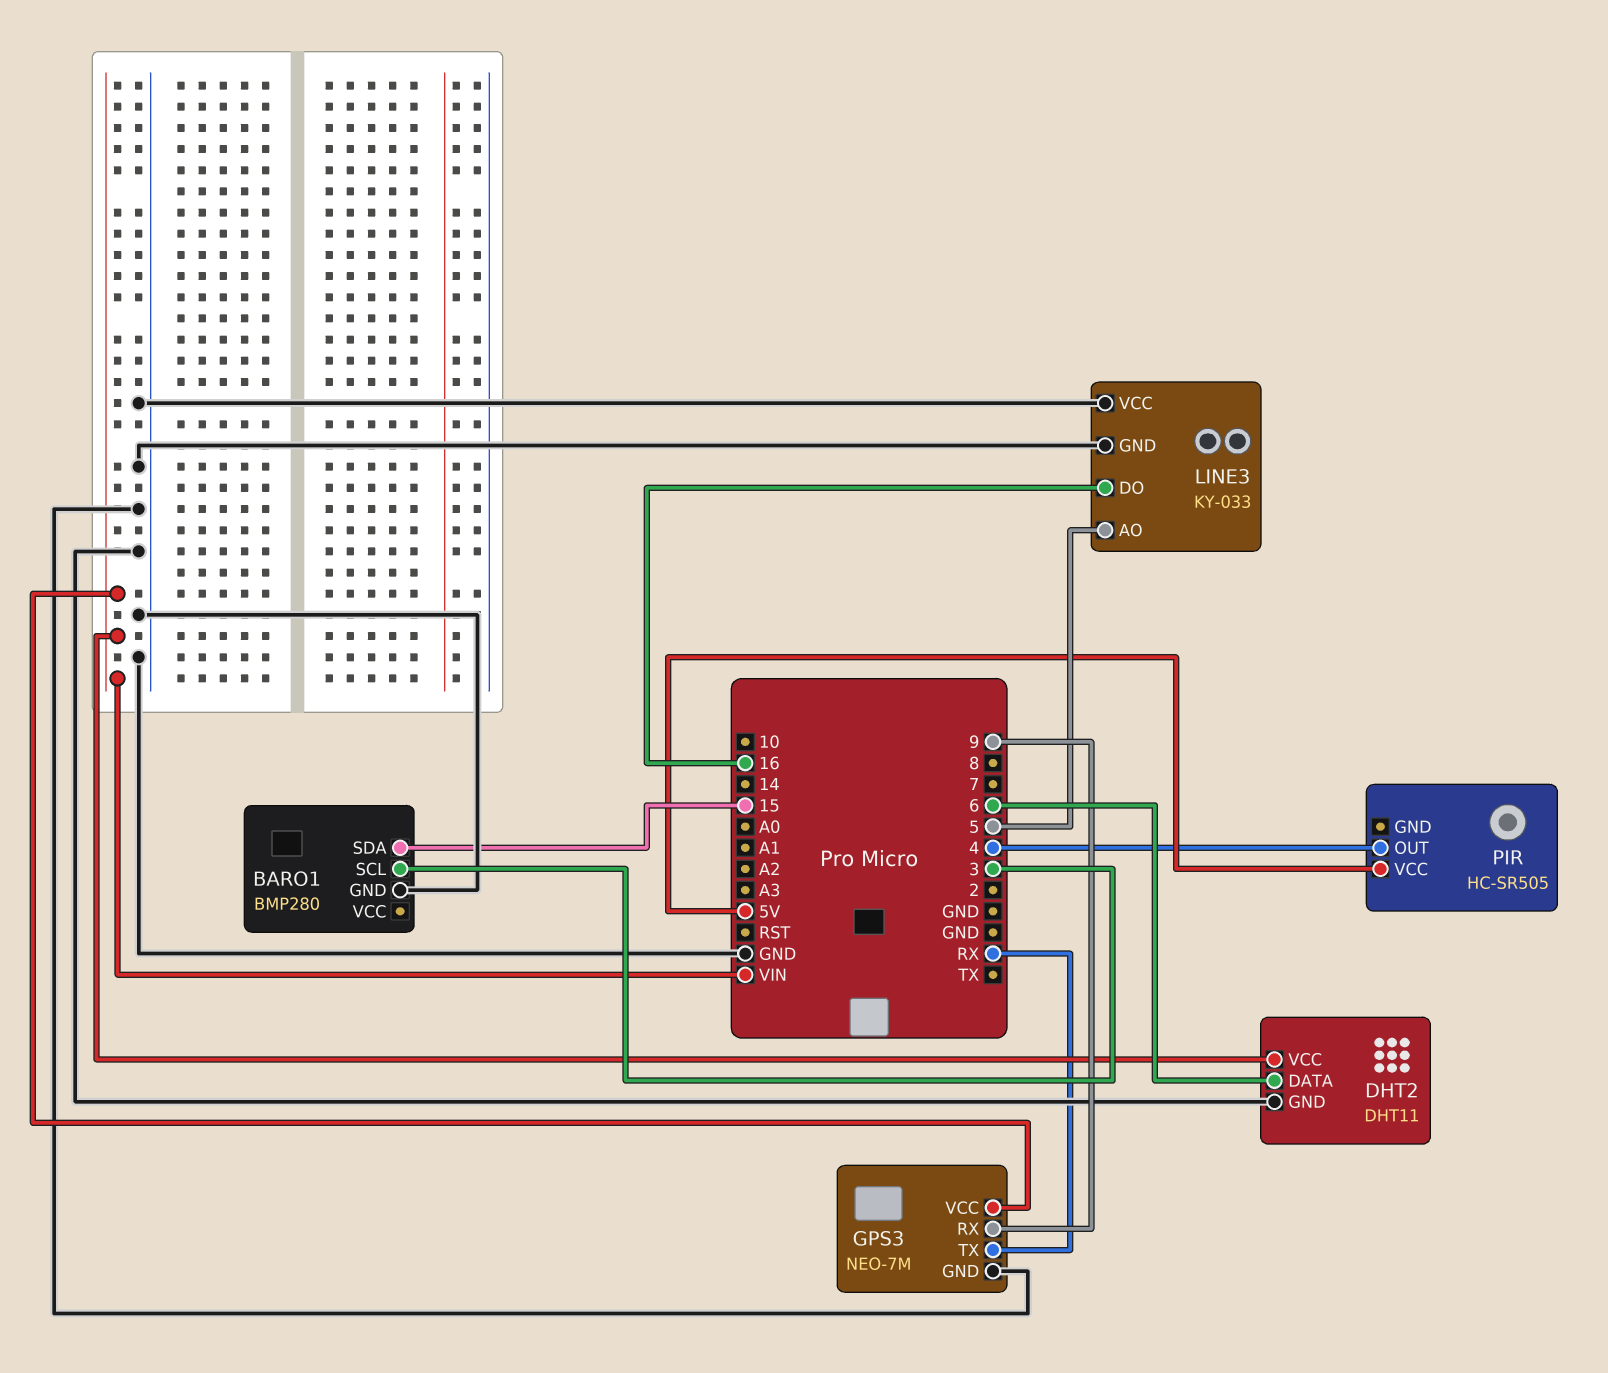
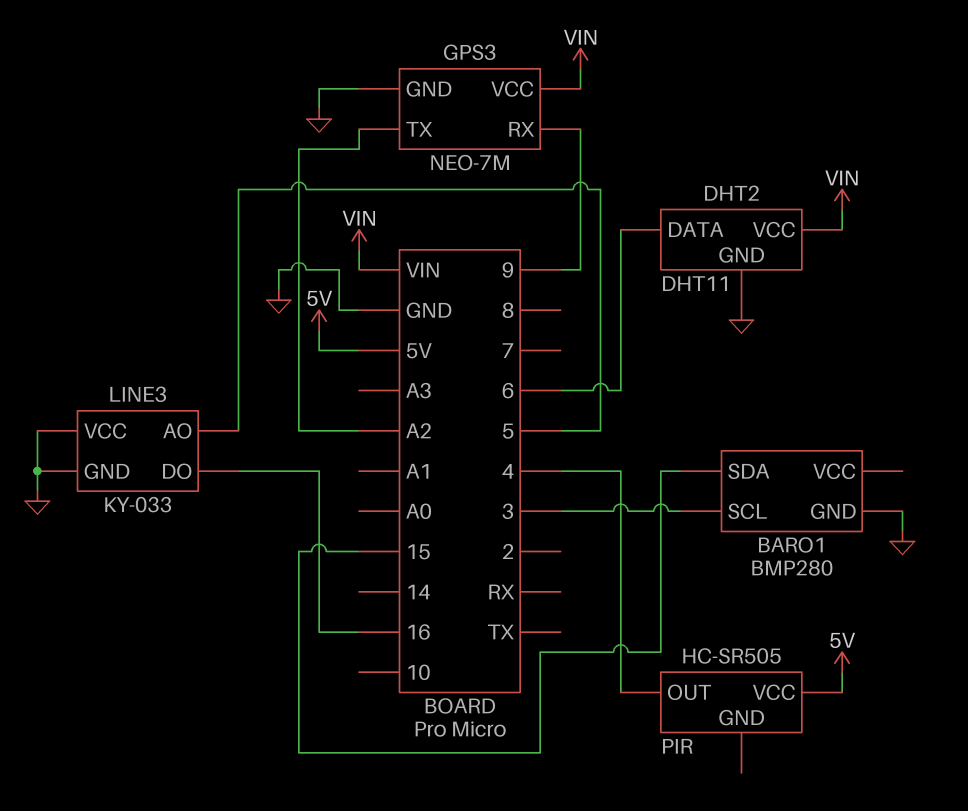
GPS3 pin TX: RX -> A2

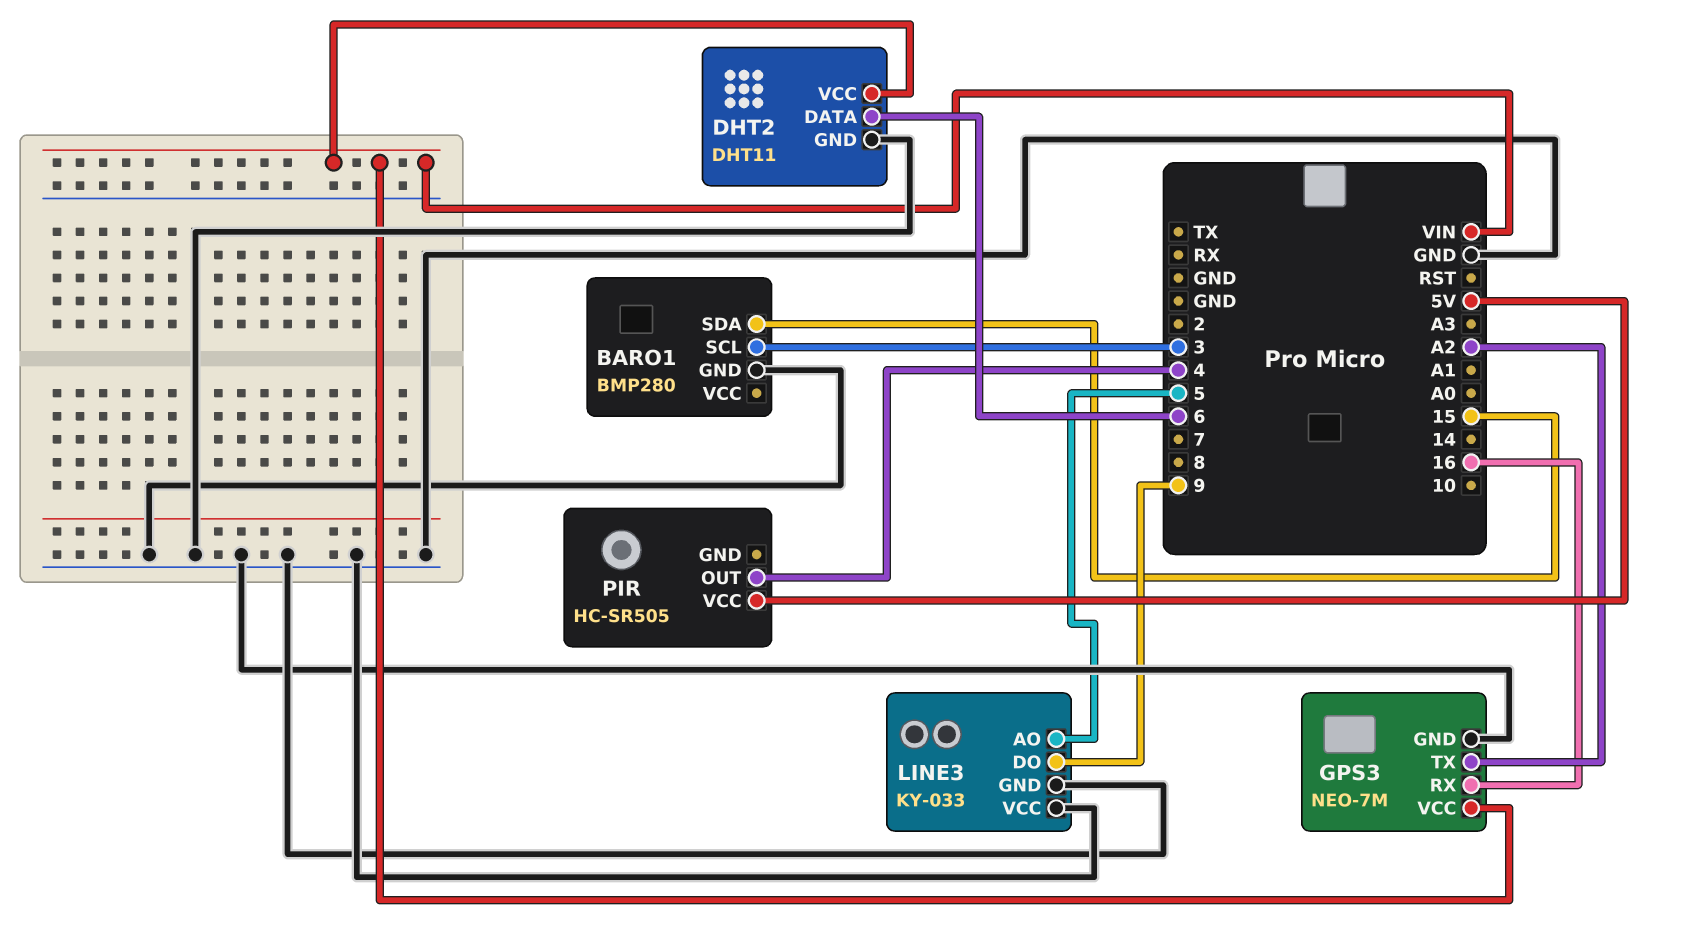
GPS3 pin RX: 9 -> 16
LINE3 pin DO: 16 -> 9

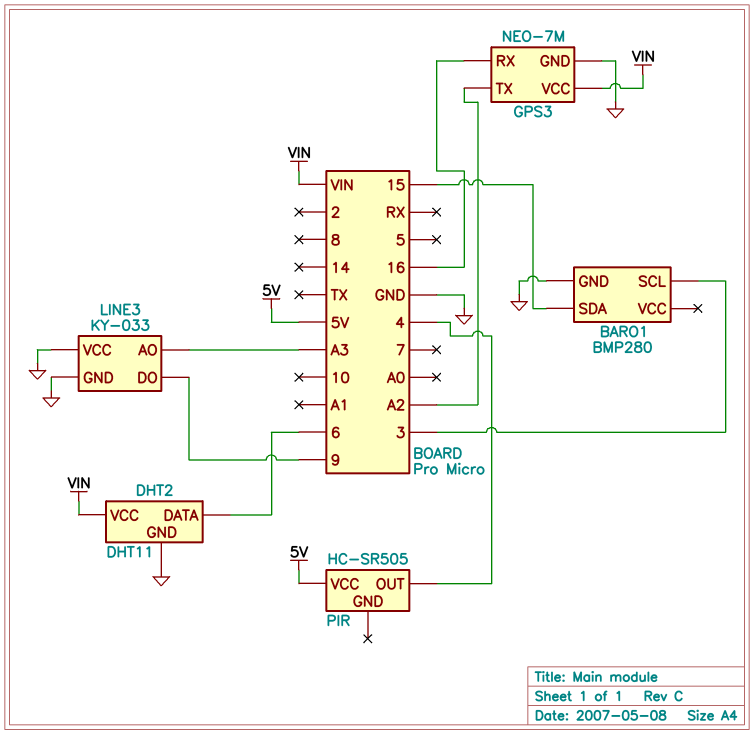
LINE3 pin AO: 5 -> A3

